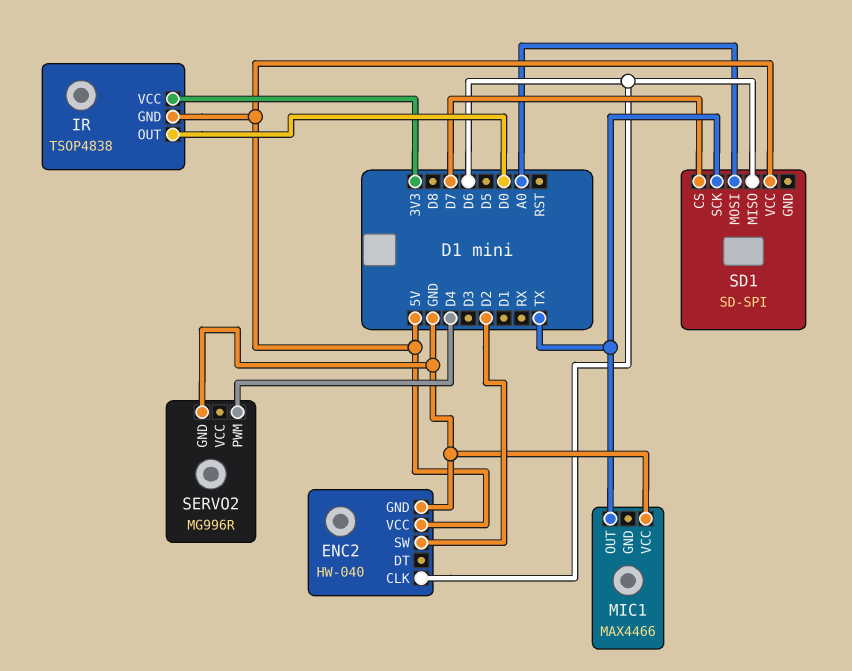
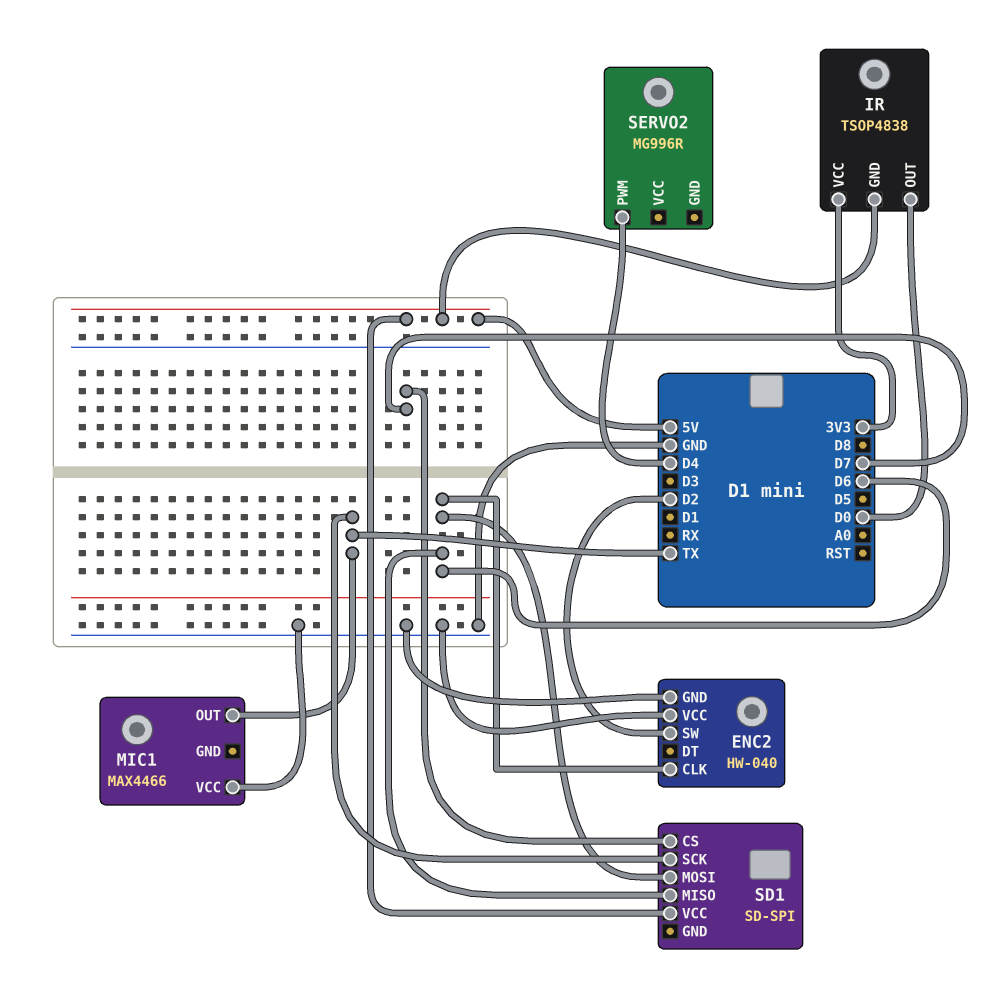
ENC2 pin VCC: 5V -> GND
SD1 pin MOSI: A0 -> D6
SERVO2 pin GND: GND -> none

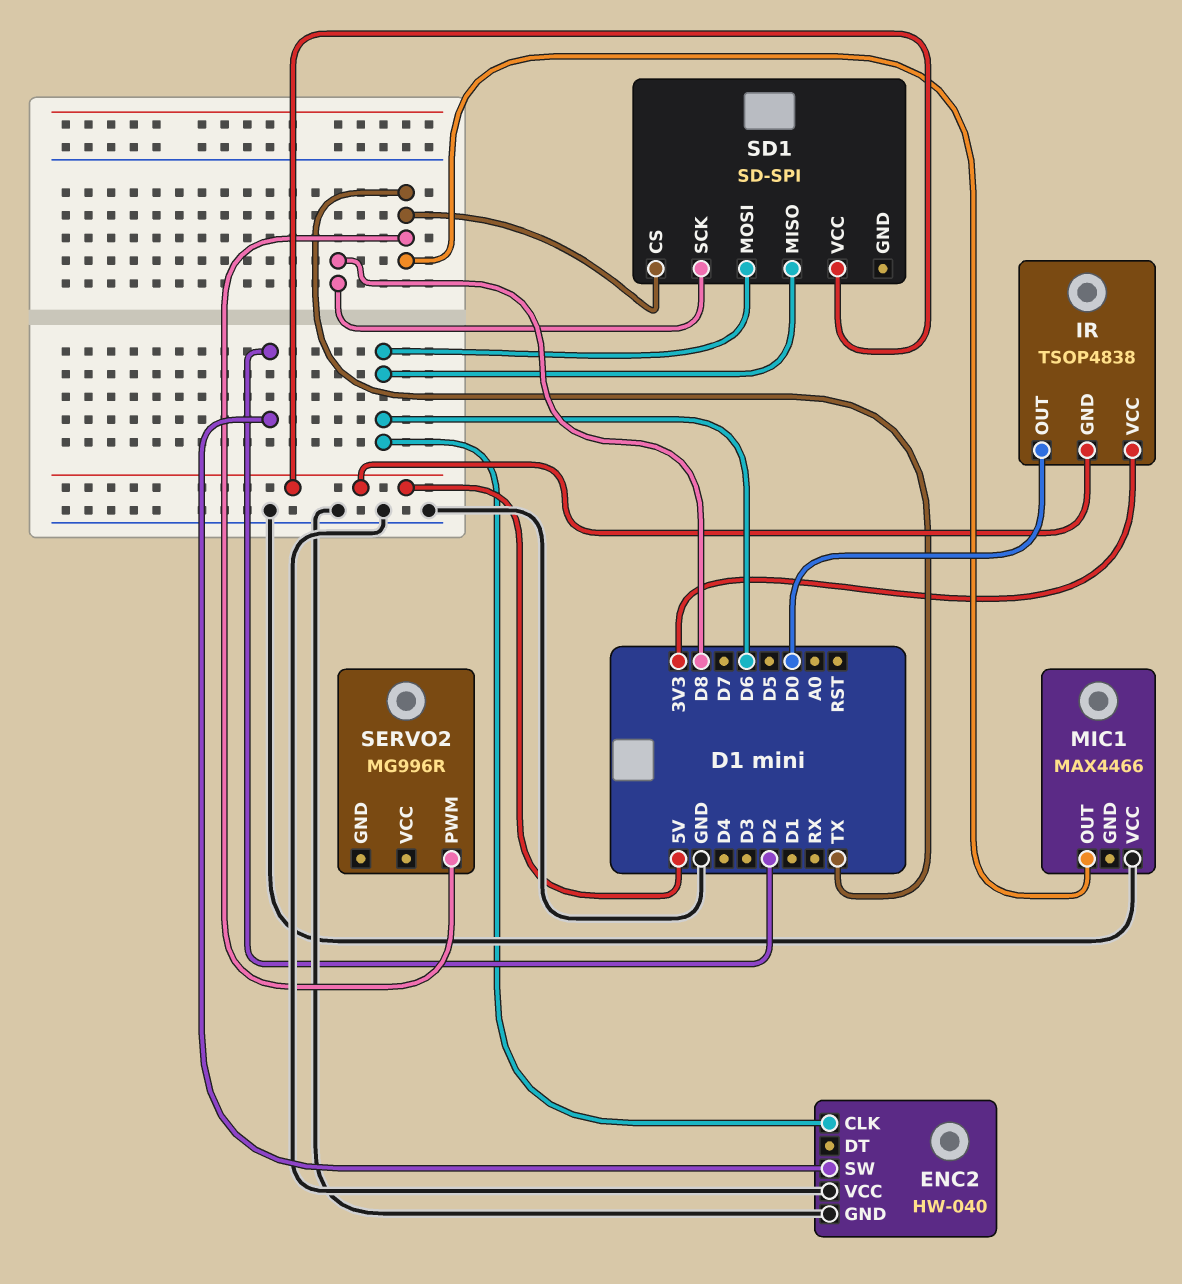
SD1 pin CS: D7 -> TX
SD1 pin SCK: TX -> D8
SERVO2 pin PWM: D4 -> TX

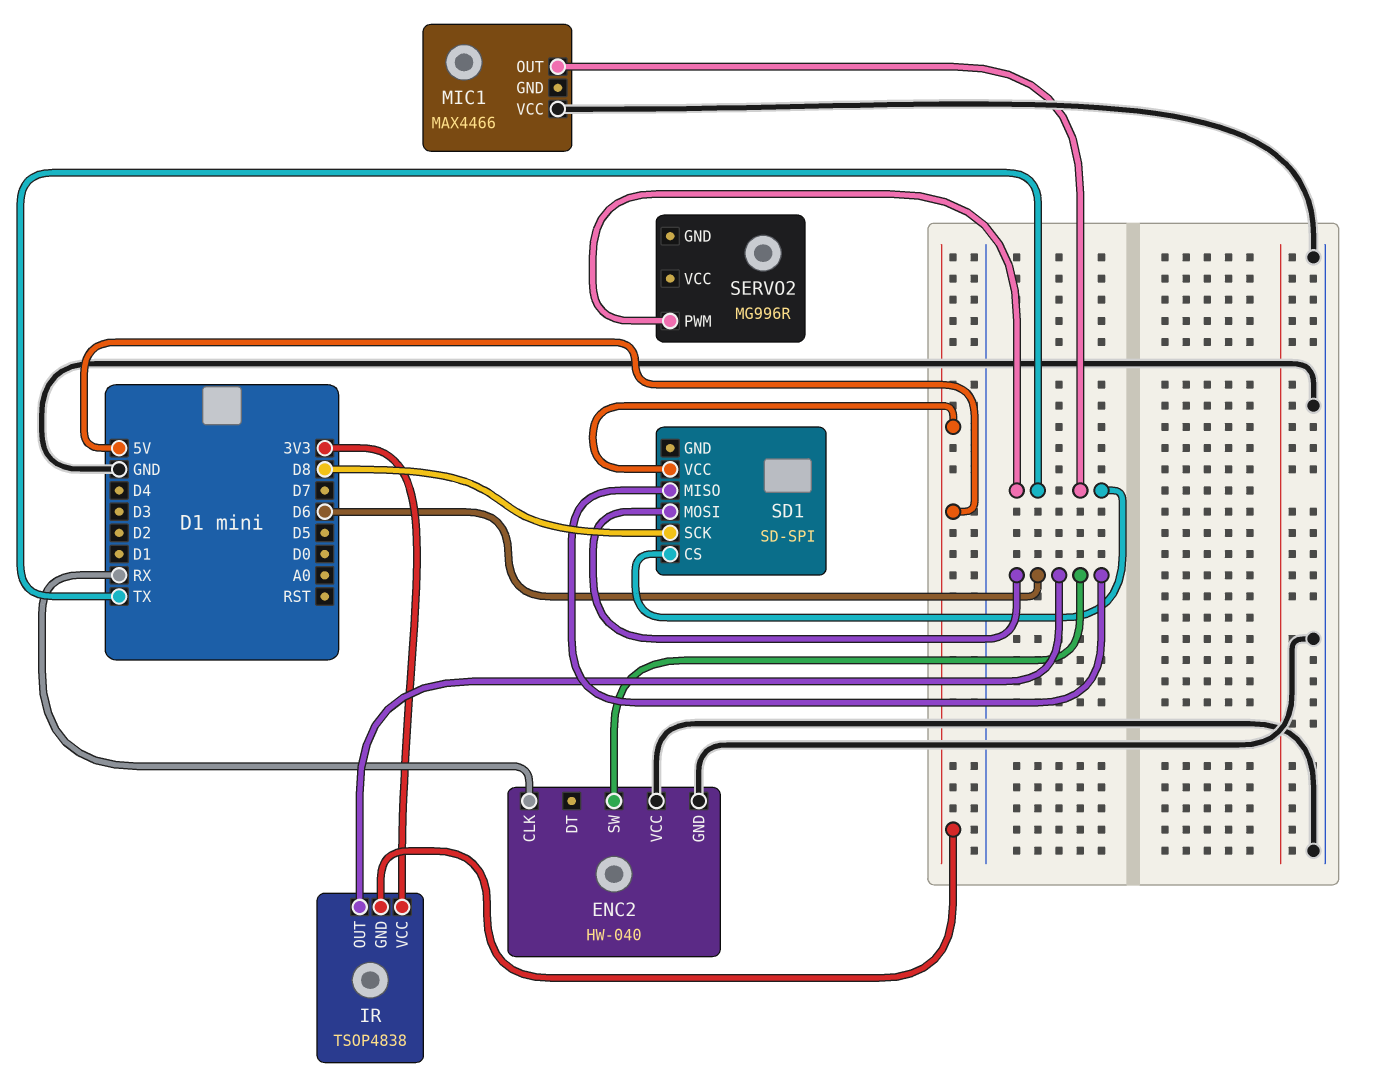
ENC2 pin CLK: D6 -> RX
ENC2 pin SW: D2 -> D6
IR pin OUT: D0 -> D6

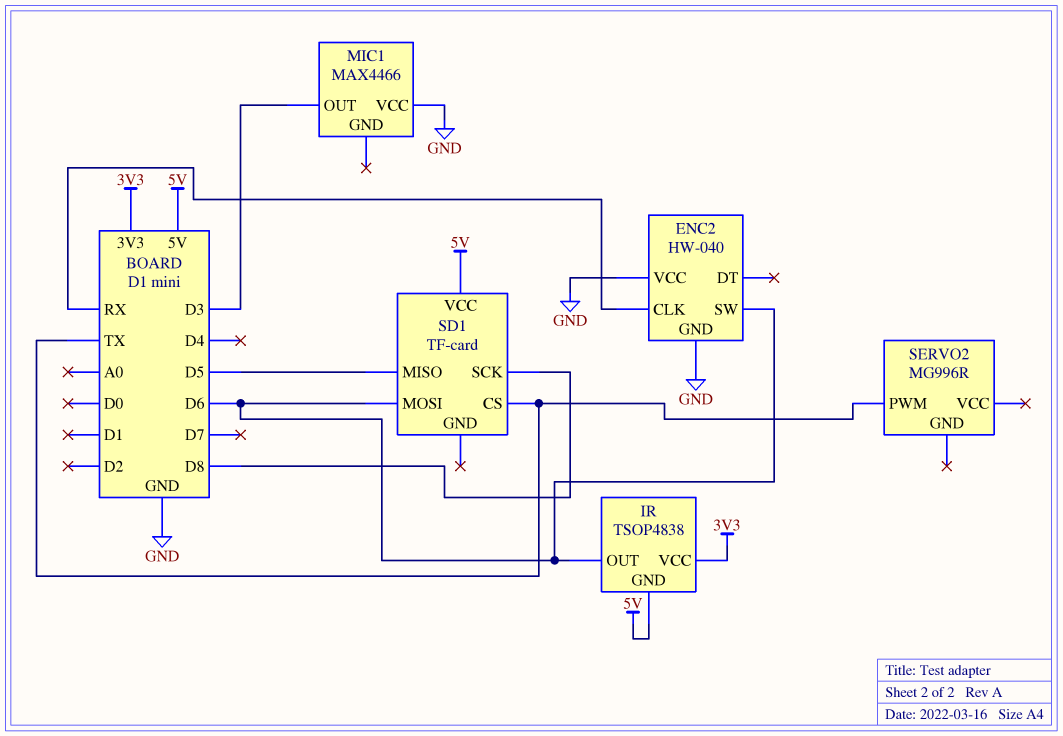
MIC1 pin OUT: TX -> D3
SD1: SD-SPI -> TF-card
SD1 pin MISO: D6 -> D5

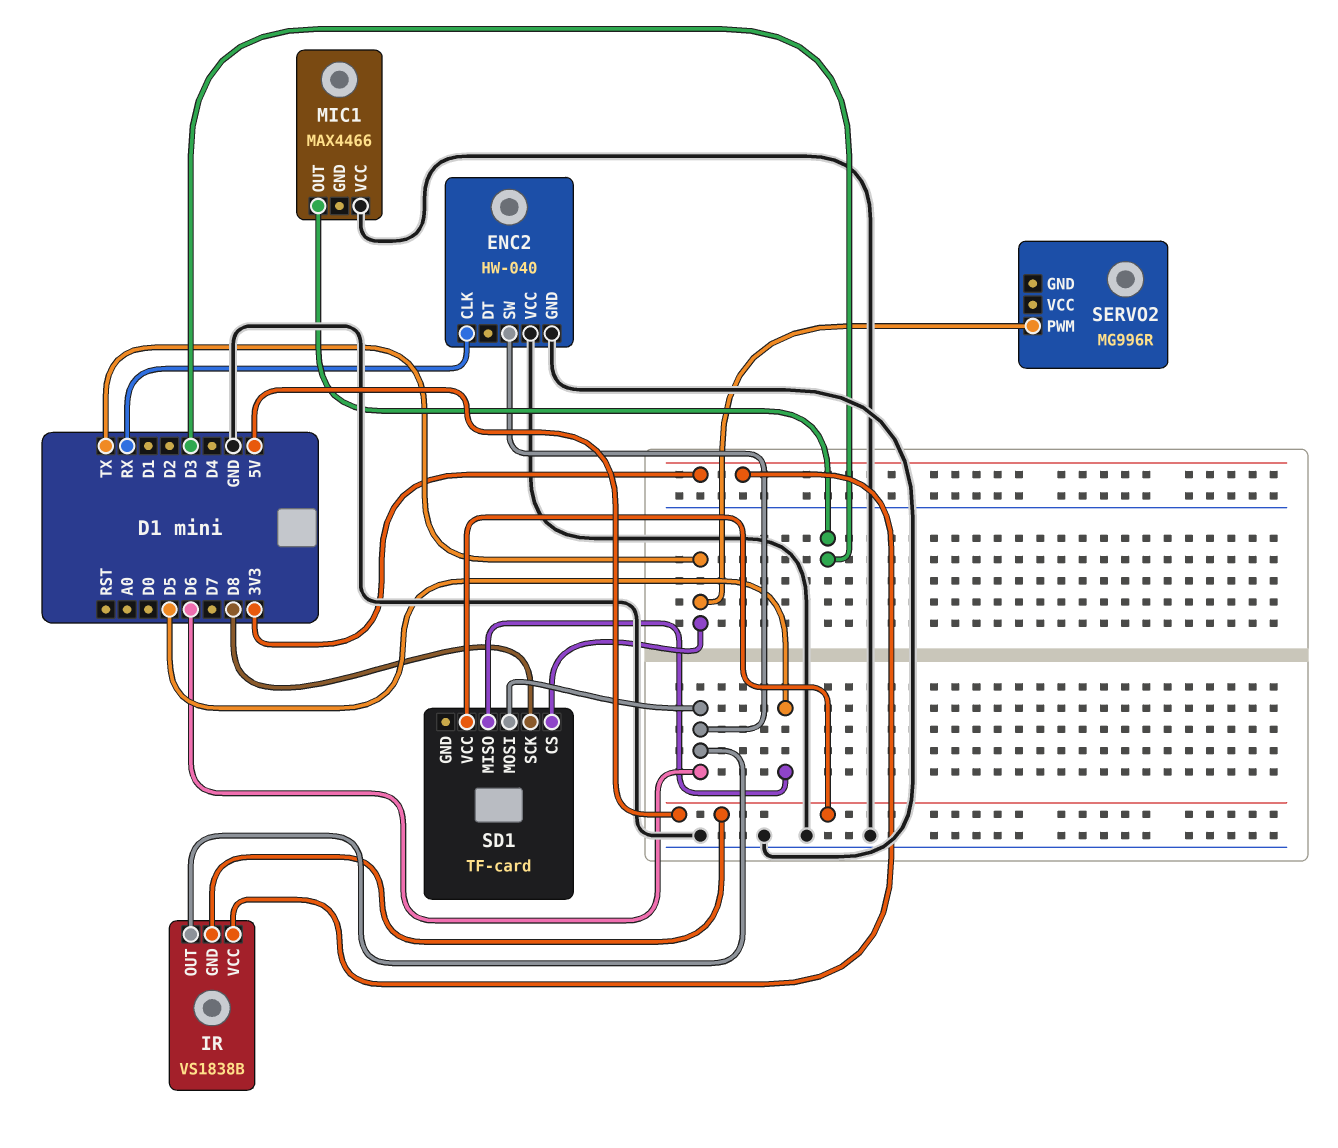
IR: TSOP4838 -> VS1838B

